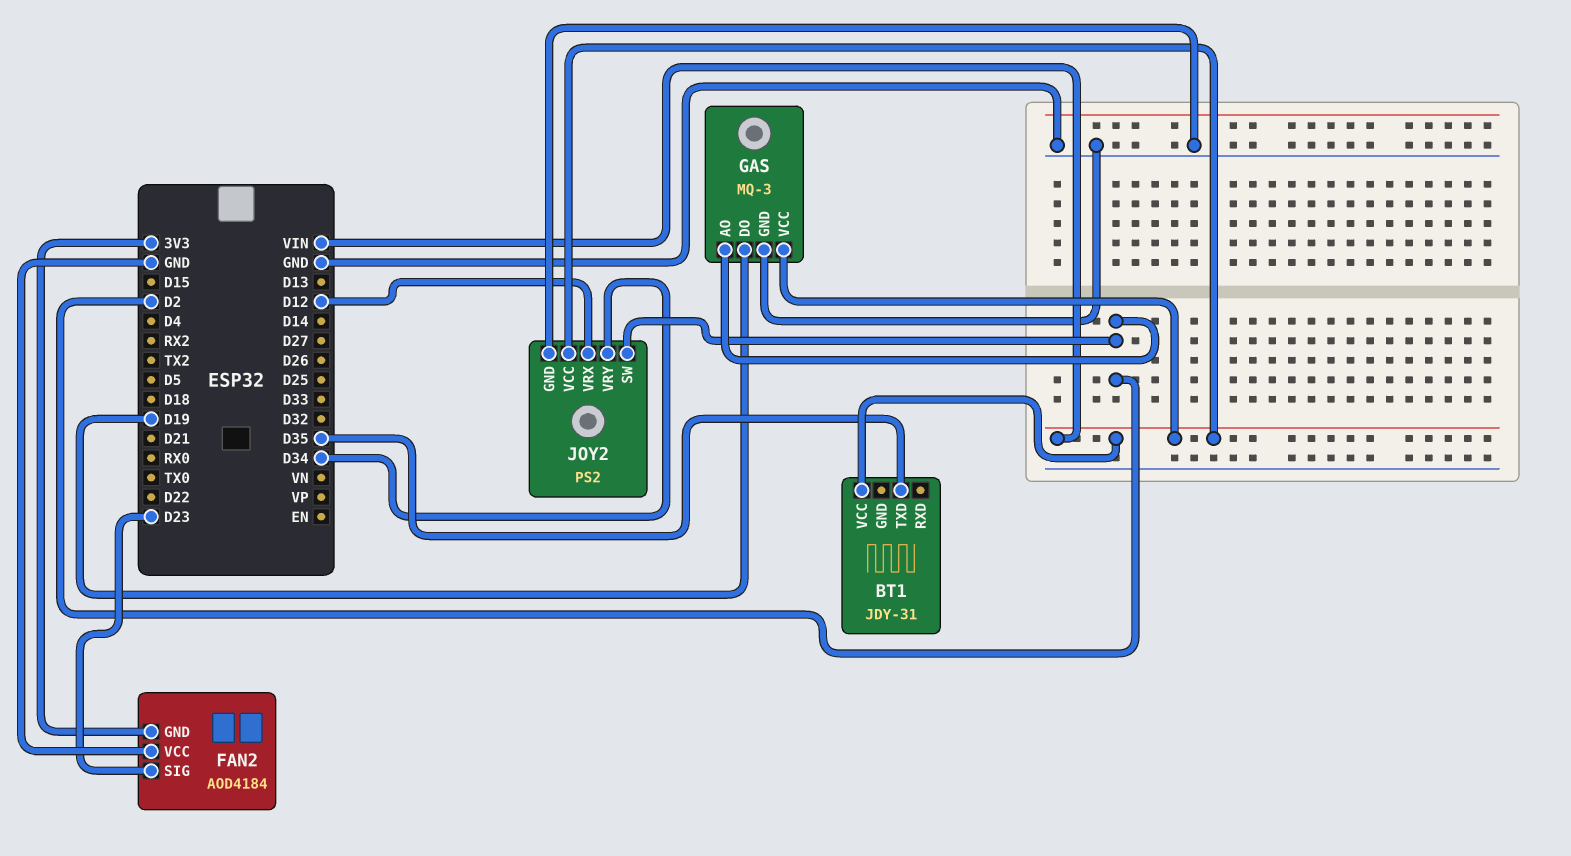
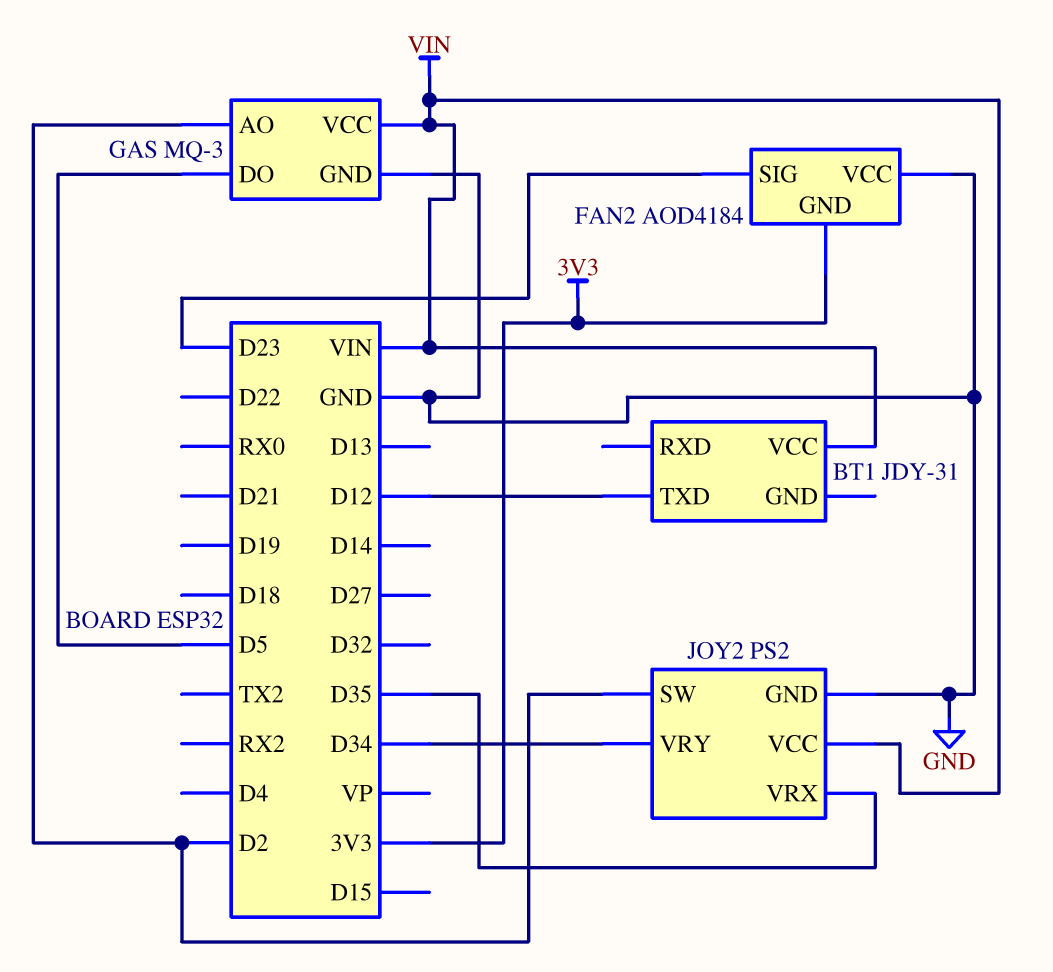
BT1 pin TXD: D35 -> D12
GAS pin DO: D19 -> D5
JOY2 pin VRX: D12 -> D35

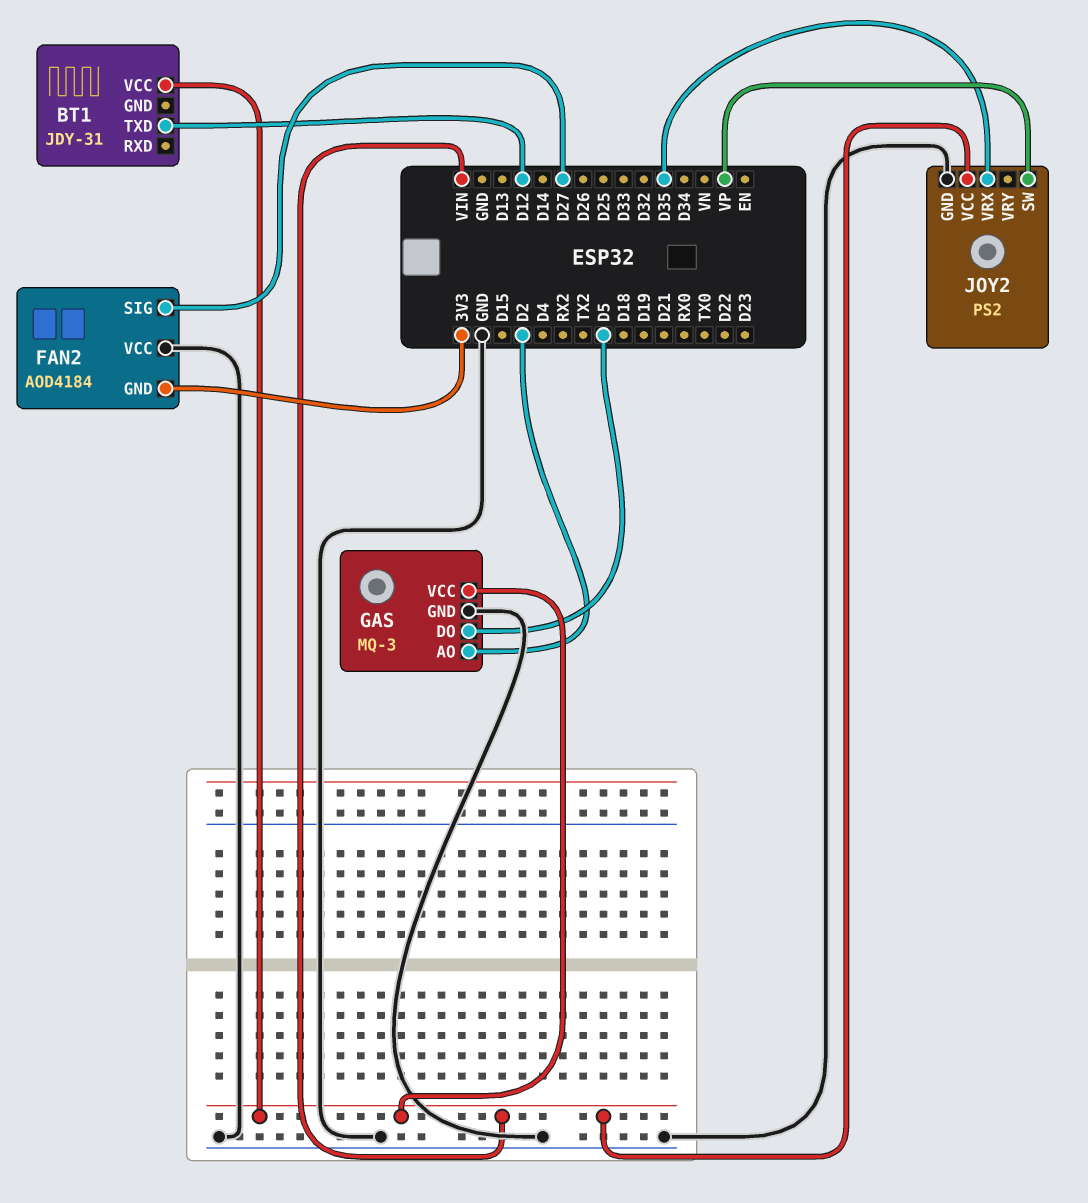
FAN2 pin SIG: D23 -> D27
JOY2 pin SW: D2 -> VP
JOY2 pin VRY: D34 -> none

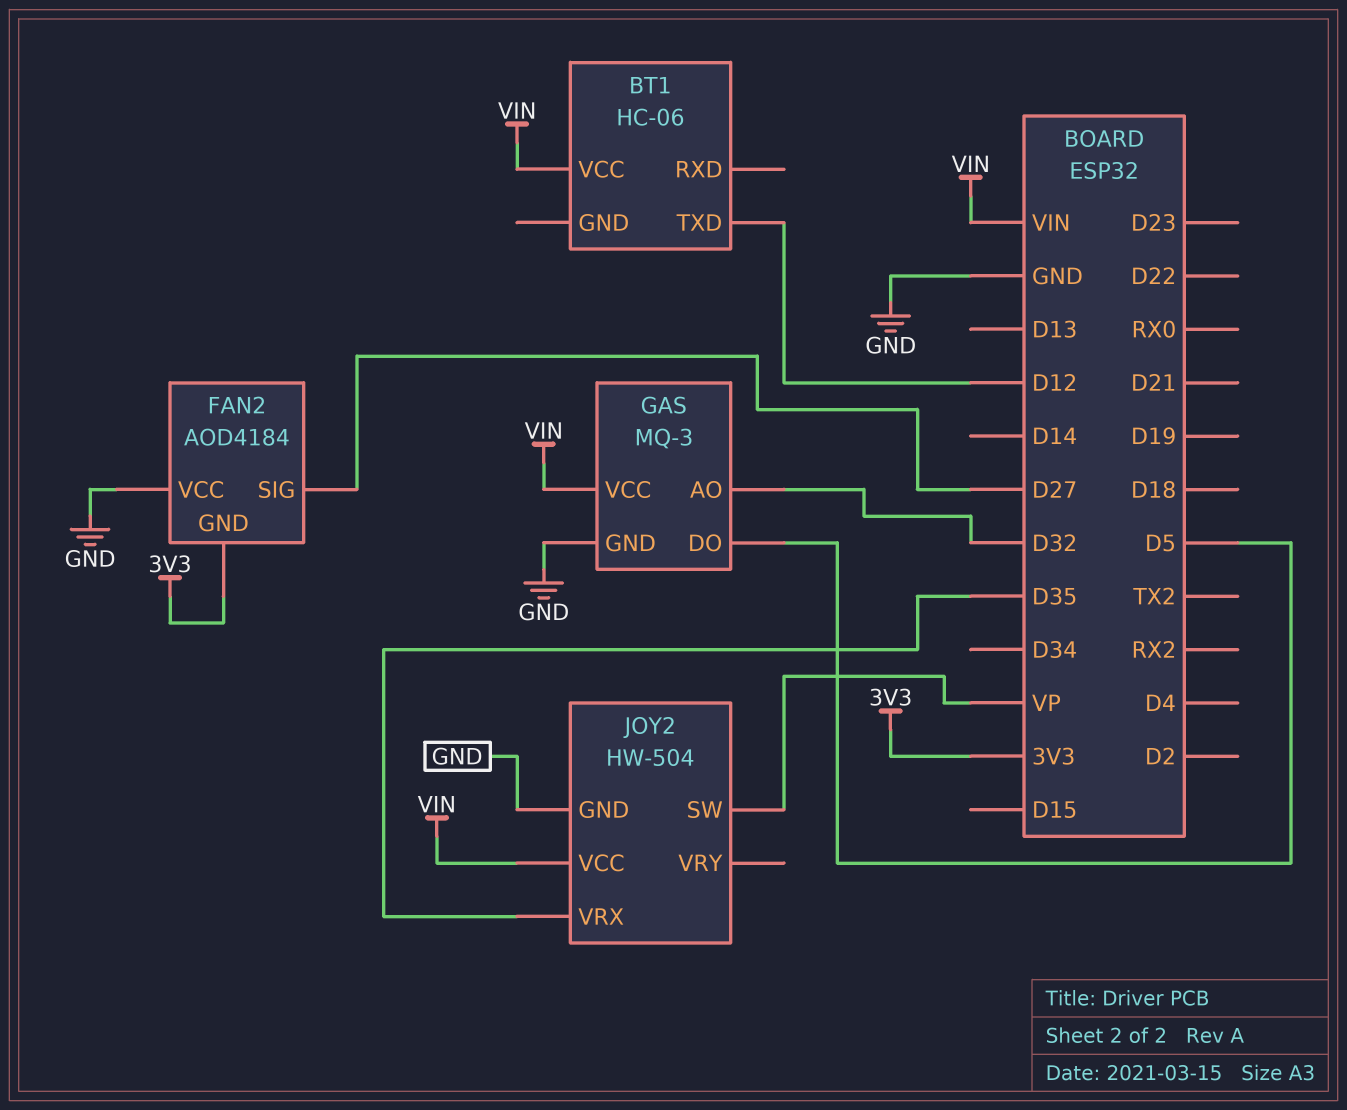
BT1: JDY-31 -> HC-06
GAS pin AO: D2 -> D32
JOY2: PS2 -> HW-504

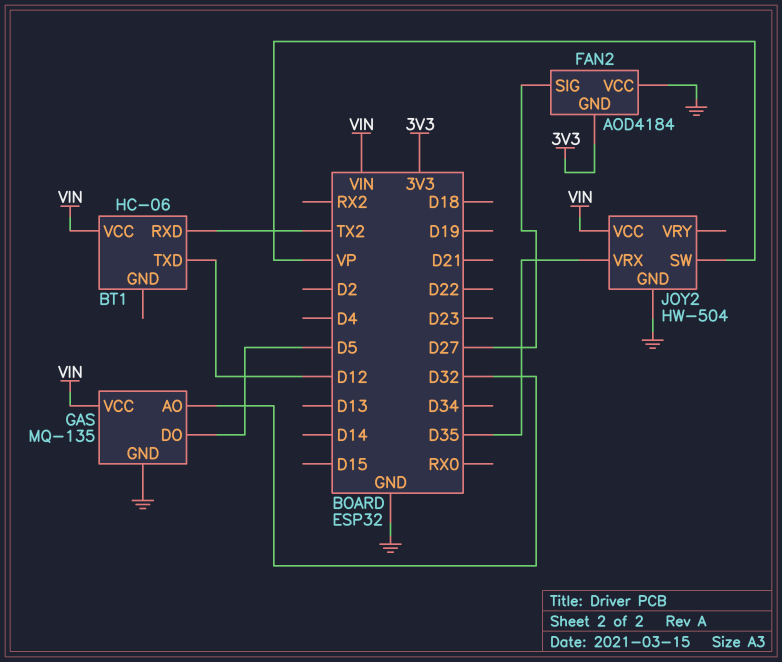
BT1 pin RXD: none -> TX2
GAS: MQ-3 -> MQ-135

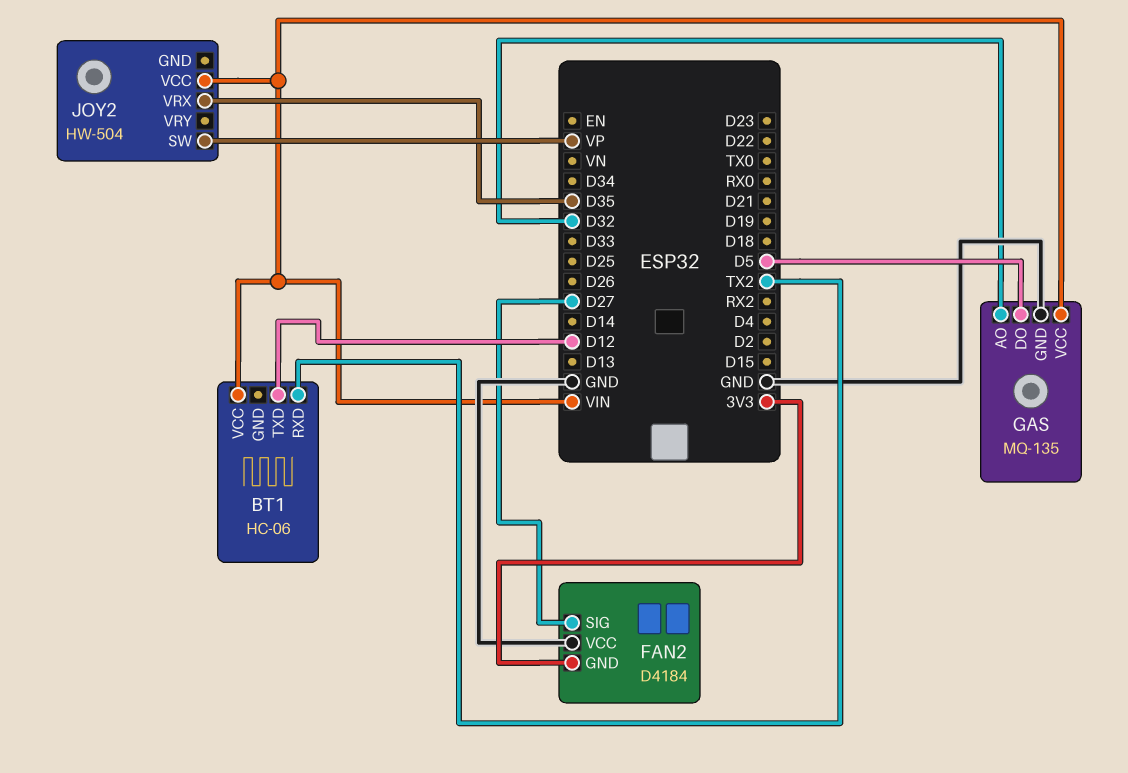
FAN2: AOD4184 -> D4184
JOY2 pin GND: GND -> none

